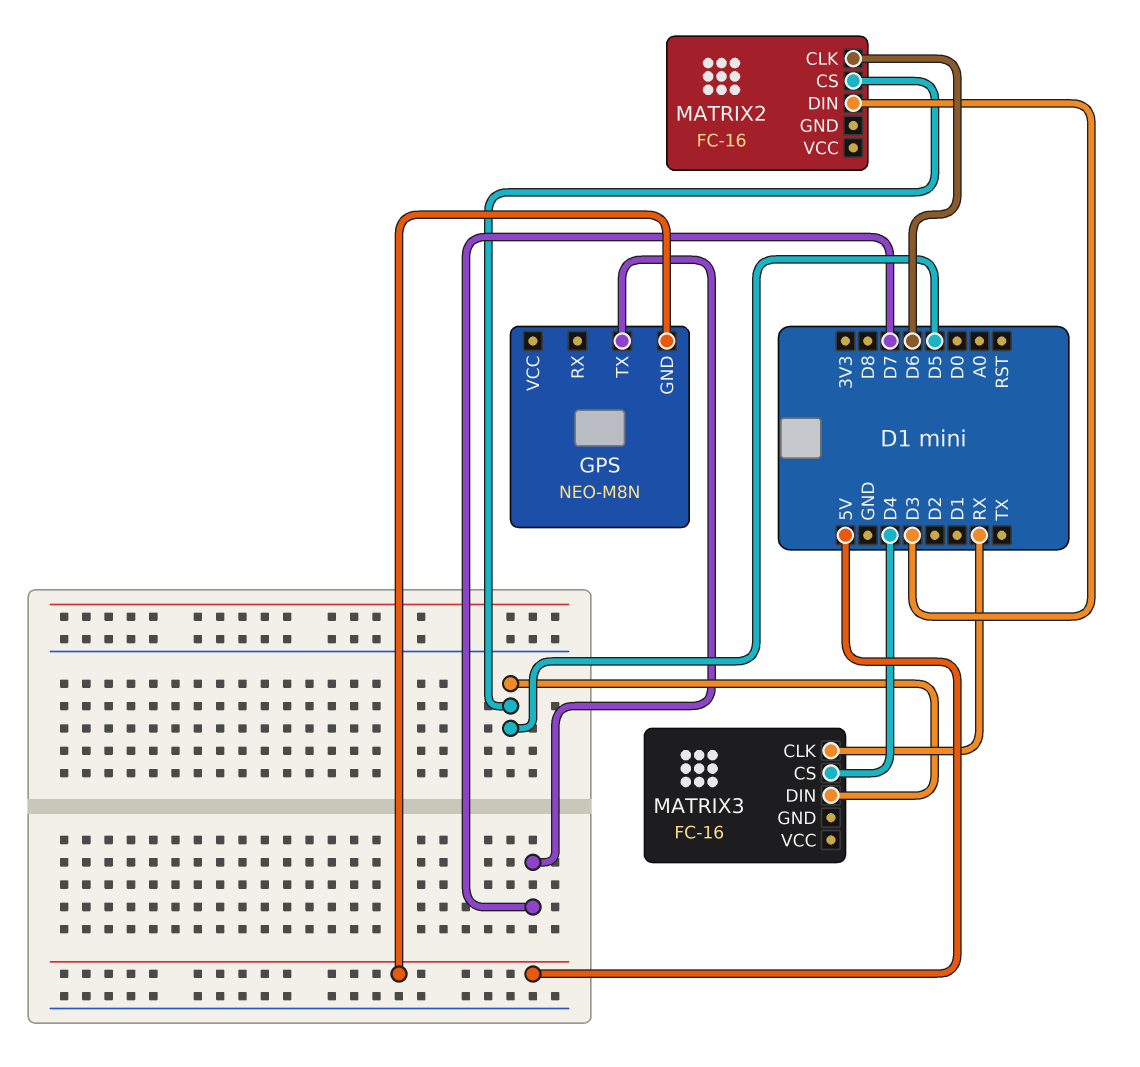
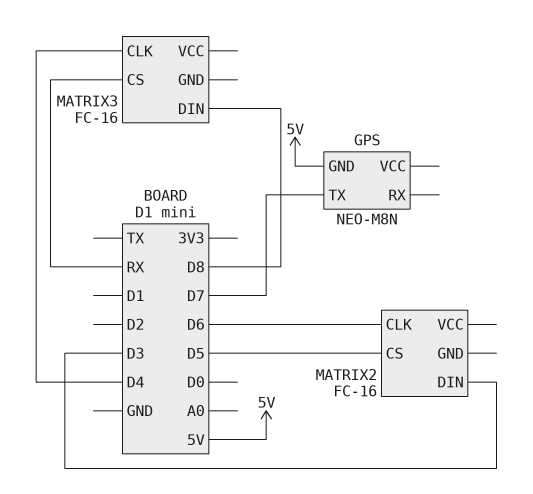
MATRIX3 pin CLK: RX -> D4
MATRIX3 pin CS: D4 -> RX
MATRIX3 pin DIN: D5 -> D8

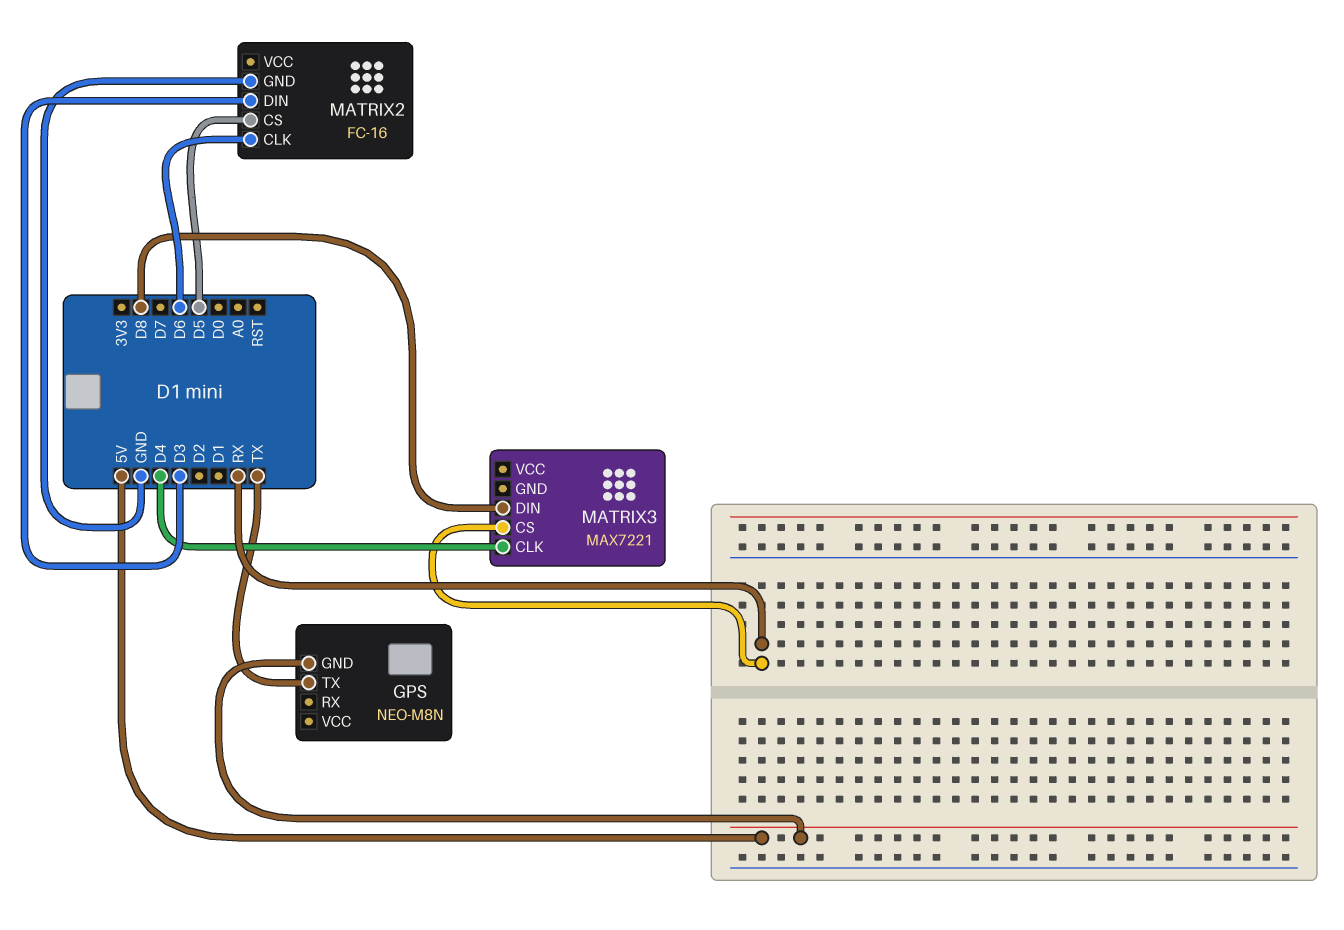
GPS pin TX: D7 -> TX
MATRIX2 pin GND: none -> GND
MATRIX3: FC-16 -> MAX7221

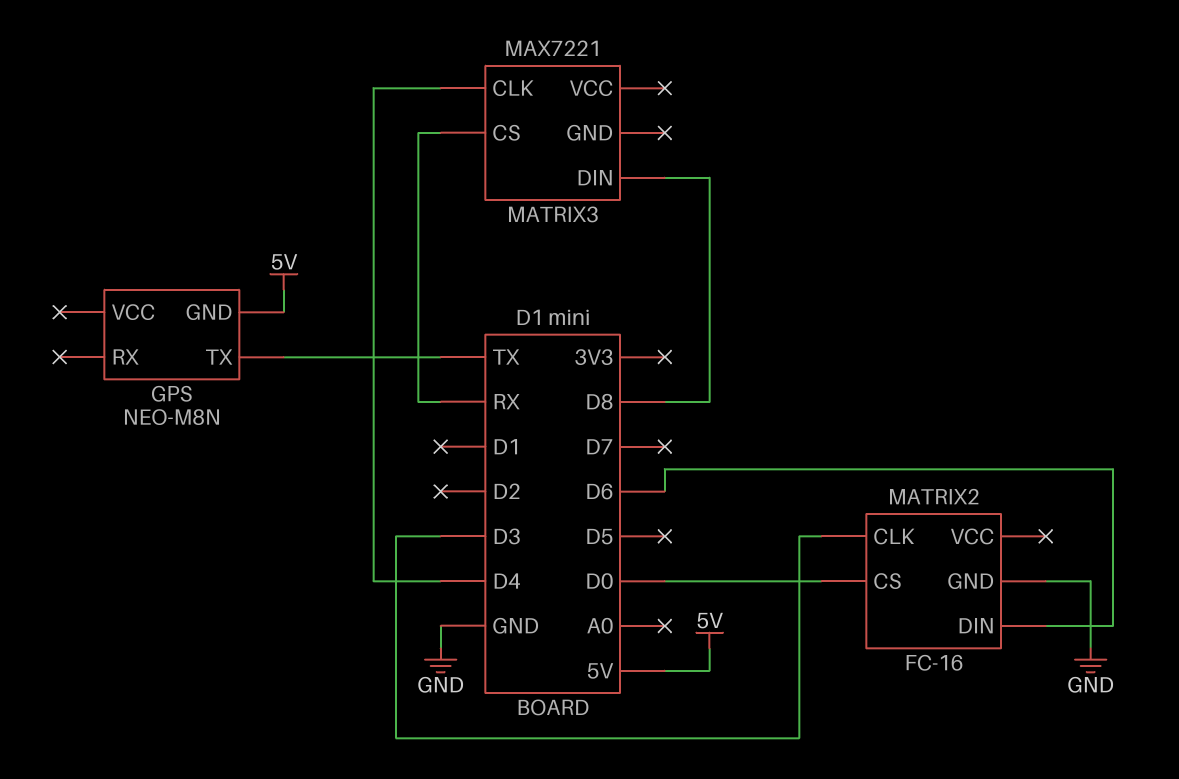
MATRIX2 pin CLK: D6 -> D3
MATRIX2 pin CS: D5 -> D0
MATRIX2 pin DIN: D3 -> D6

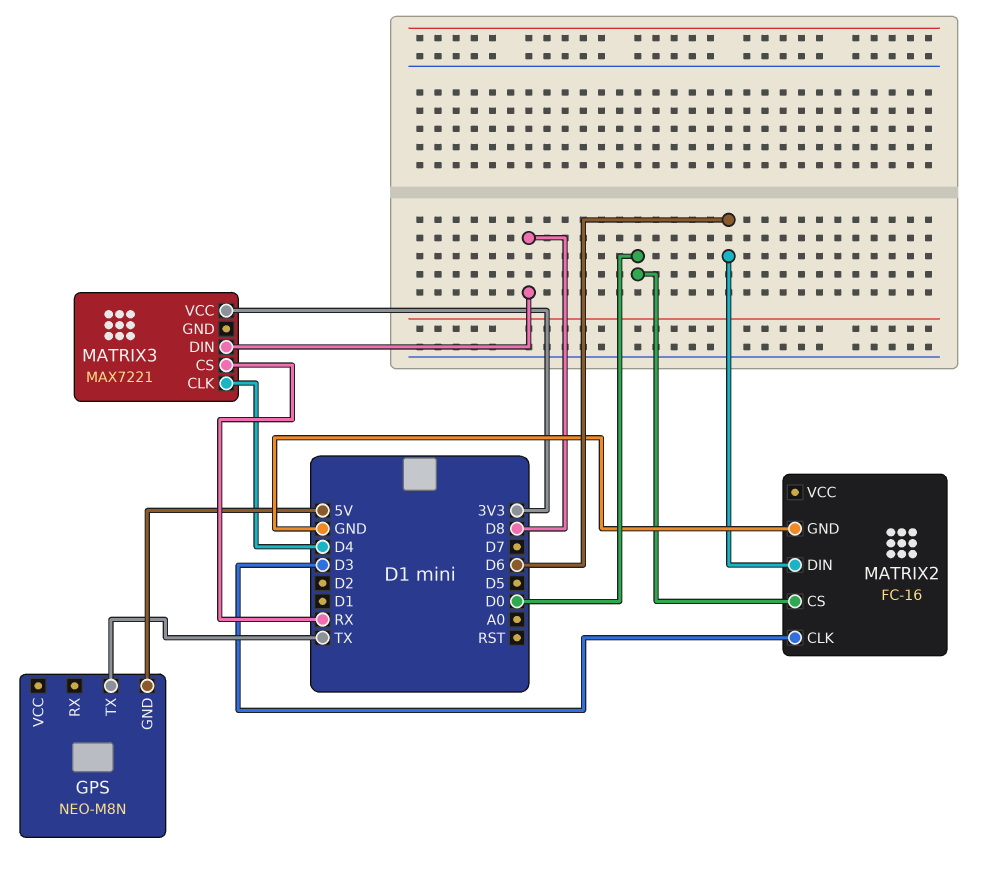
MATRIX3 pin VCC: none -> 3V3

